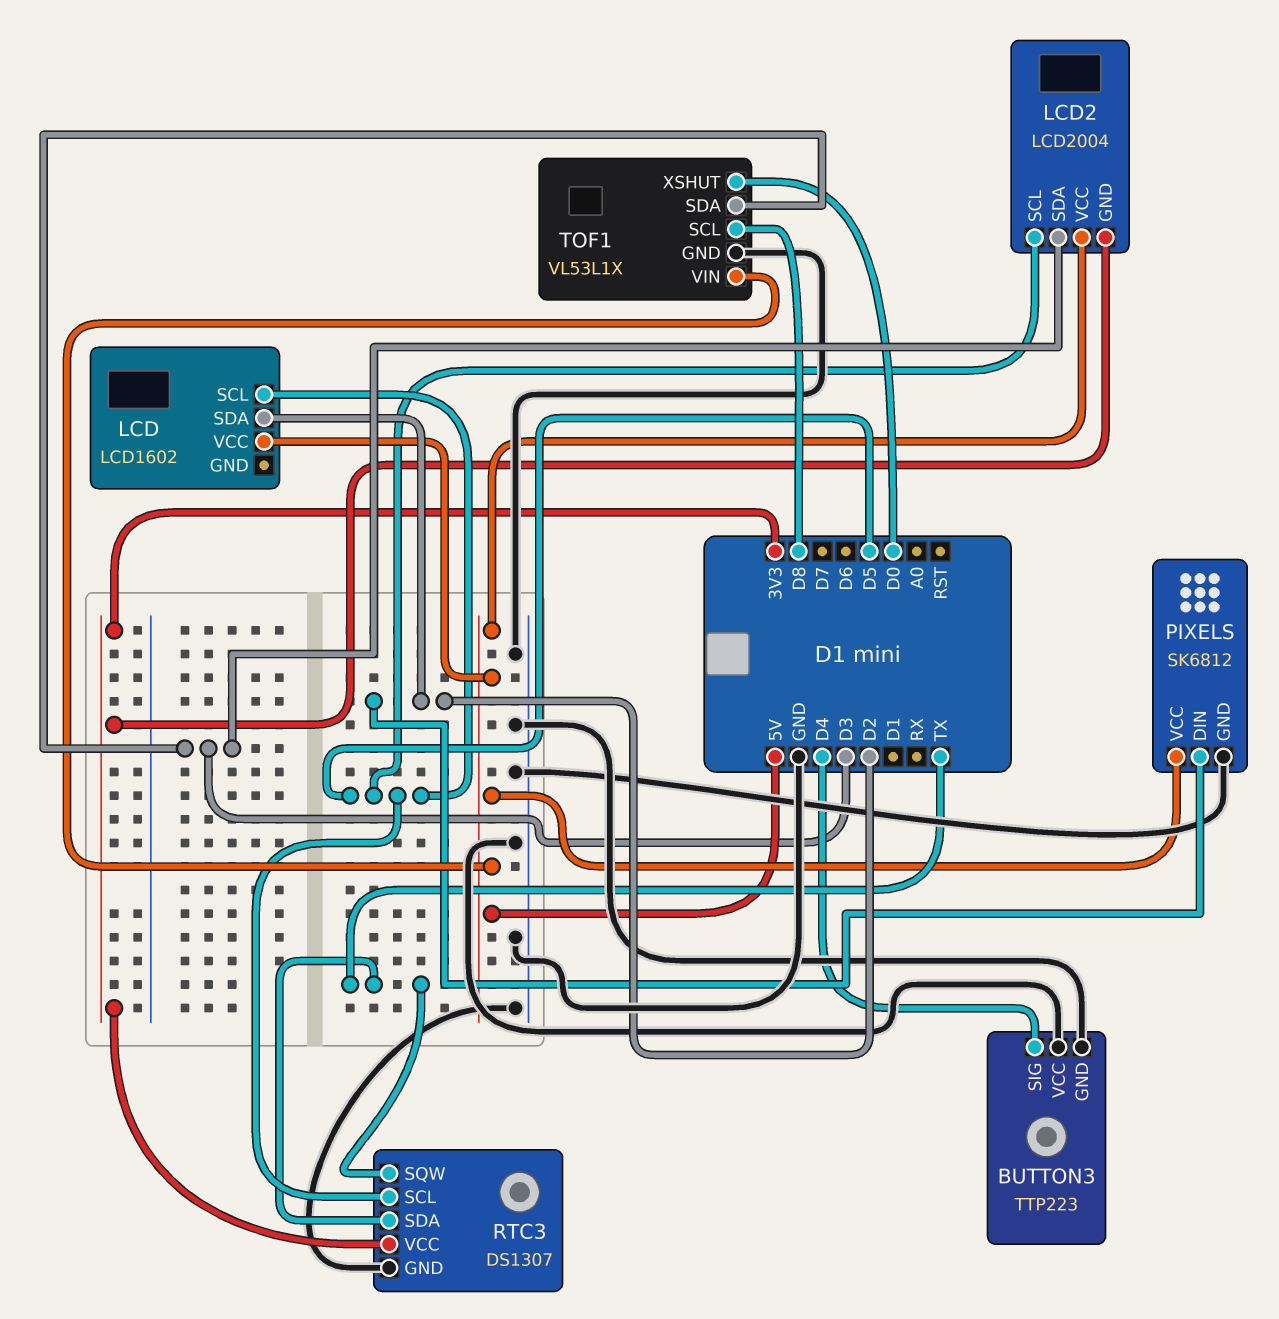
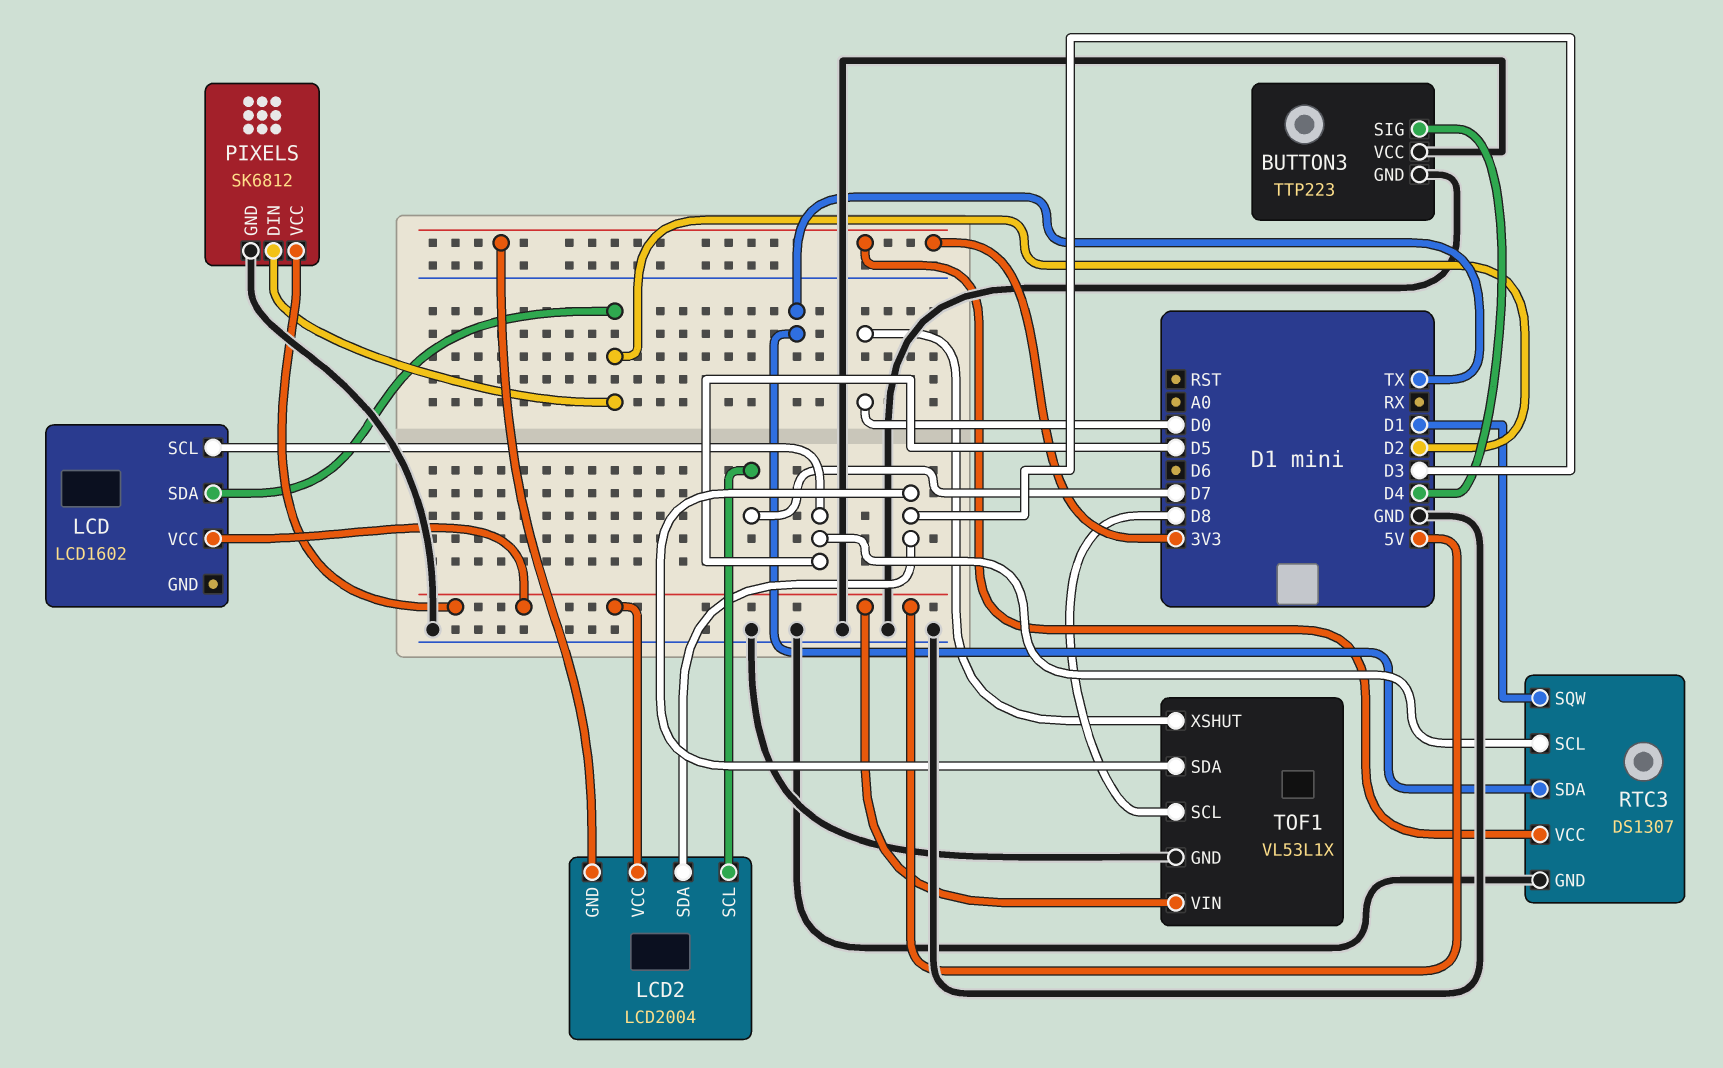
LCD2 pin SCL: D5 -> D7
RTC3 pin SQW: TX -> D1

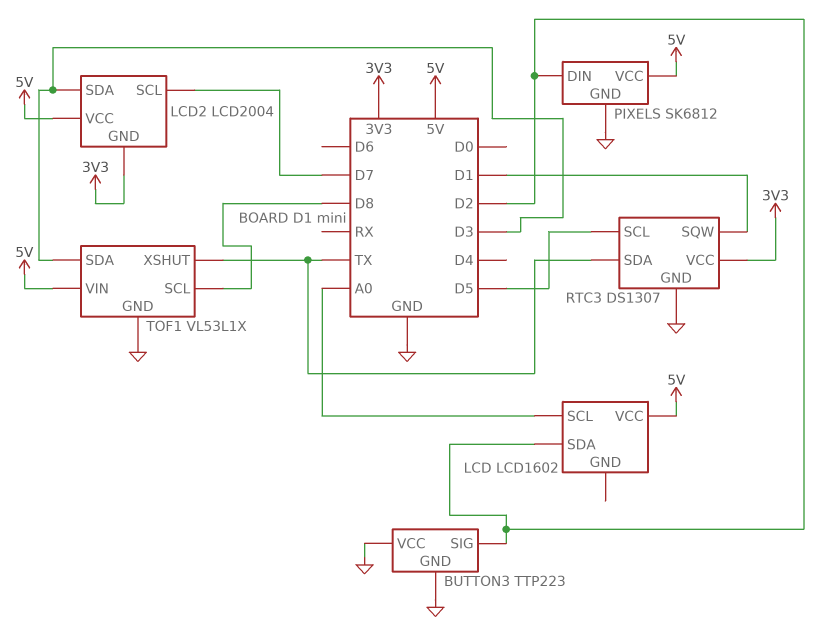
BUTTON3 pin SIG: D4 -> D2
LCD pin SCL: D5 -> A0
TOF1 pin XSHUT: D0 -> TX

